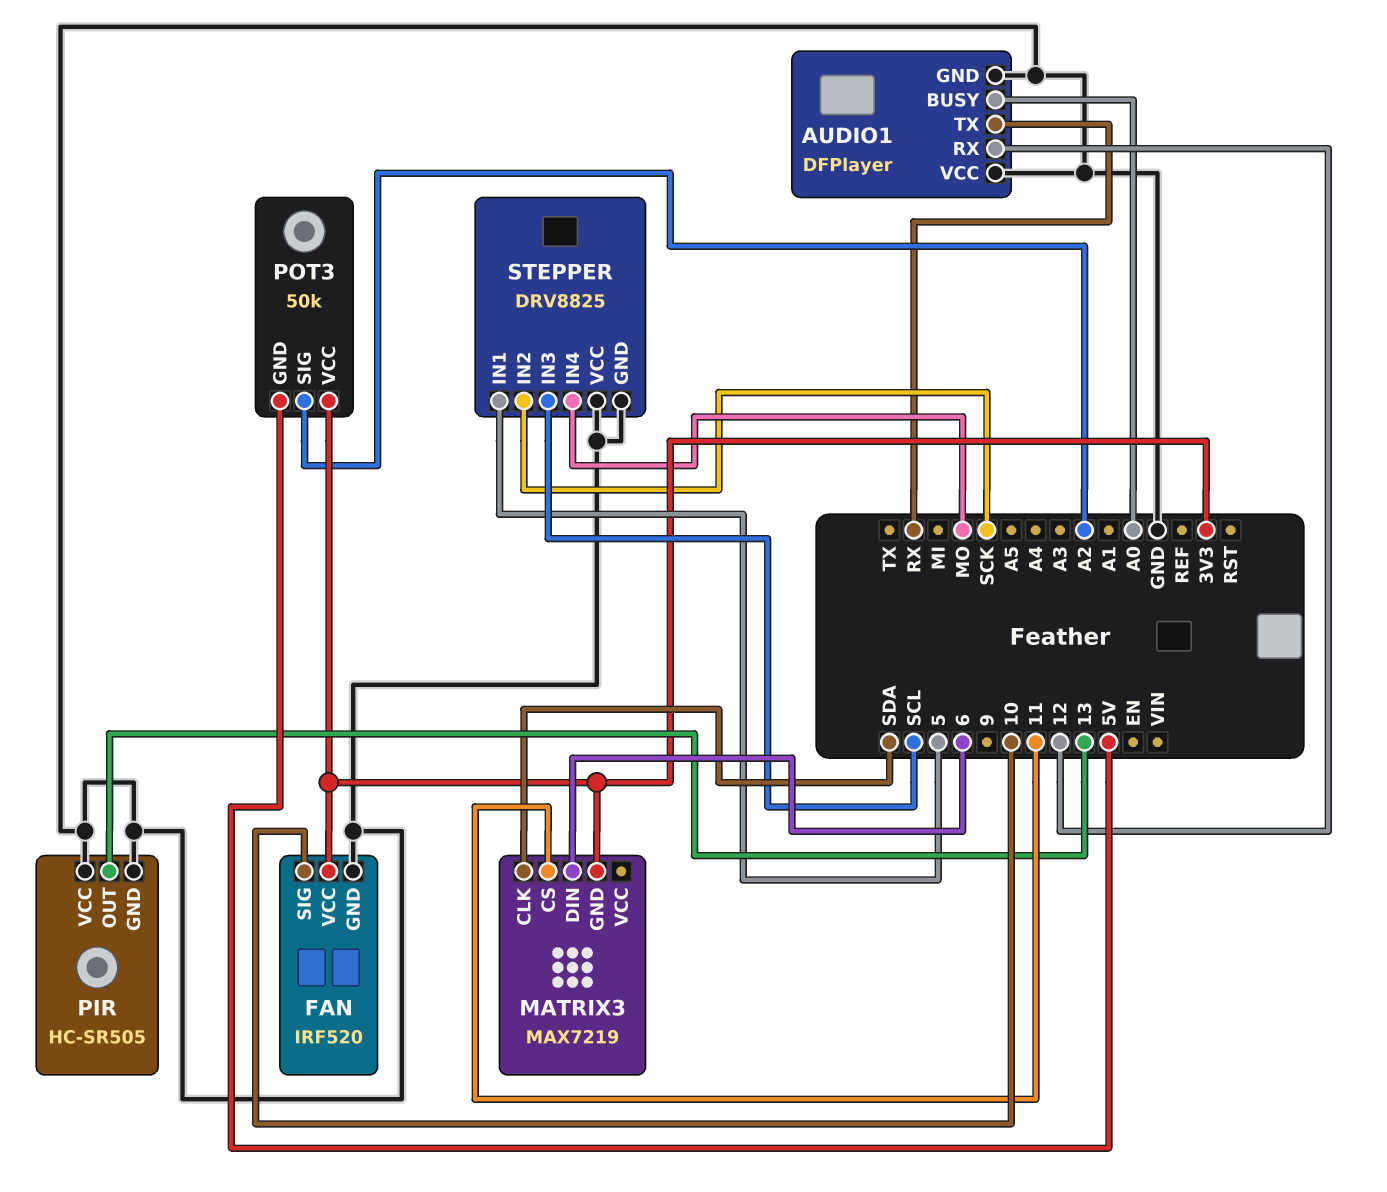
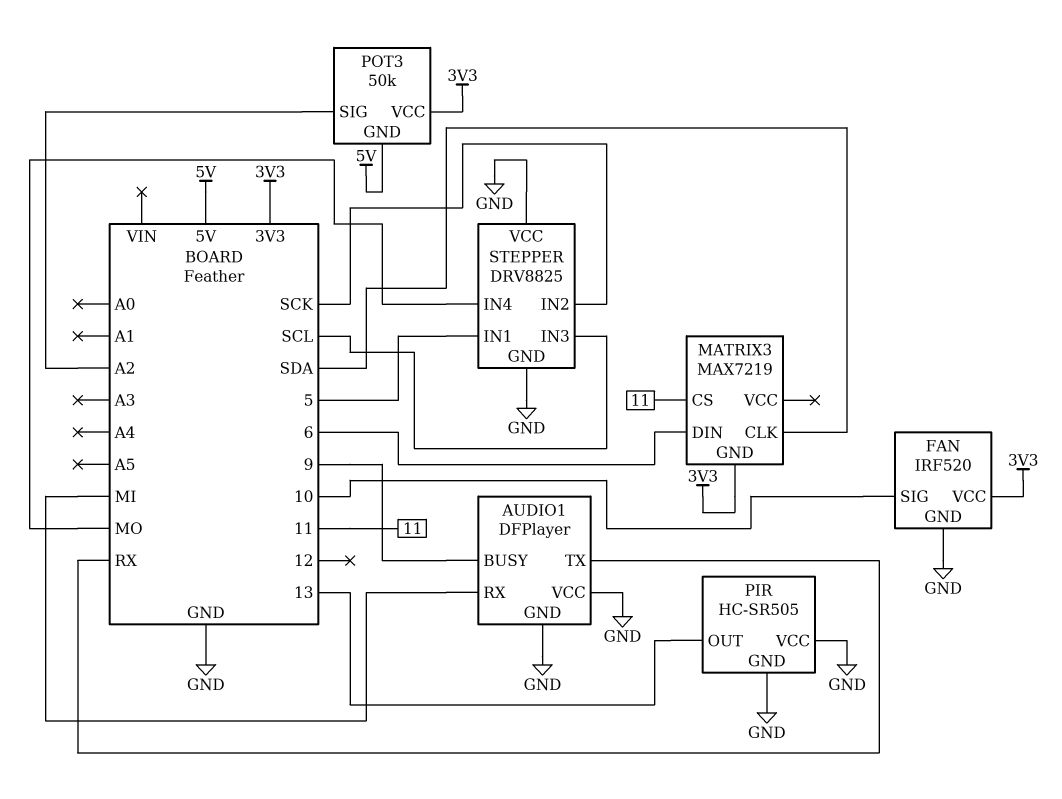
AUDIO1 pin BUSY: A0 -> 9
AUDIO1 pin RX: 12 -> MI

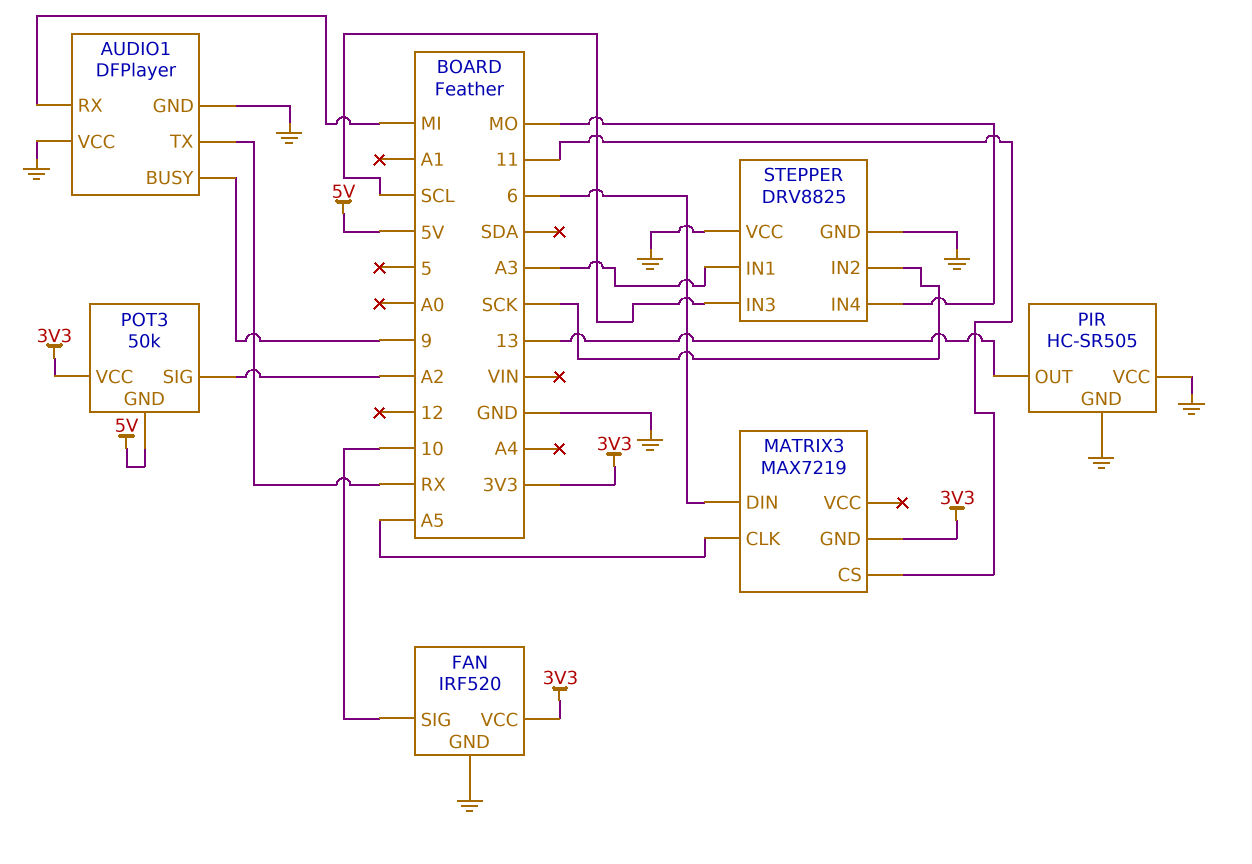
MATRIX3 pin CLK: SDA -> A5
STEPPER pin IN1: 5 -> A3

